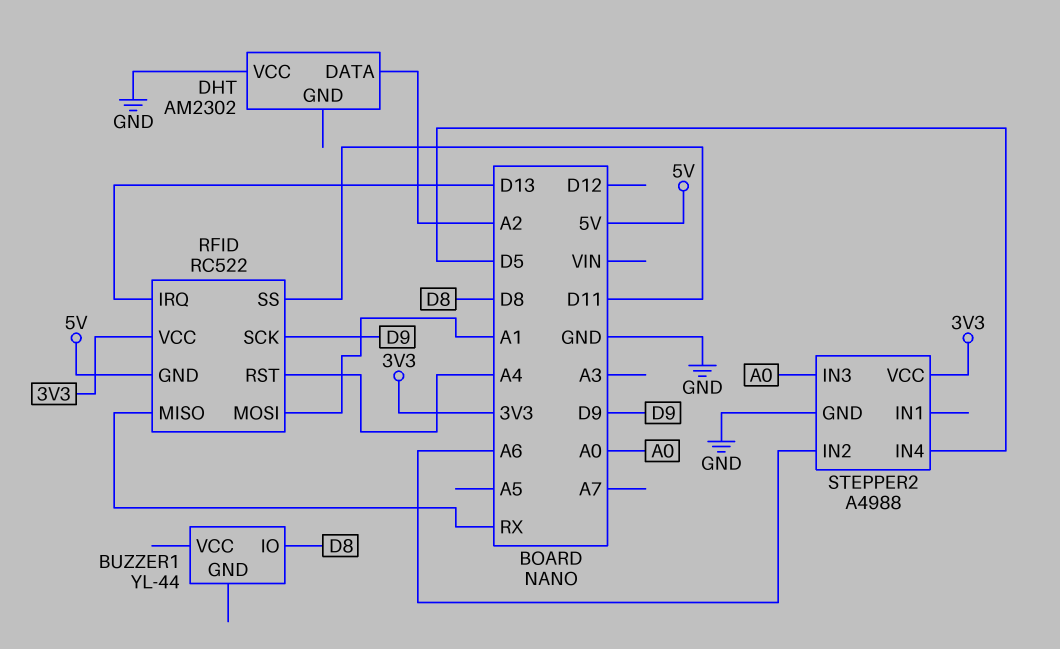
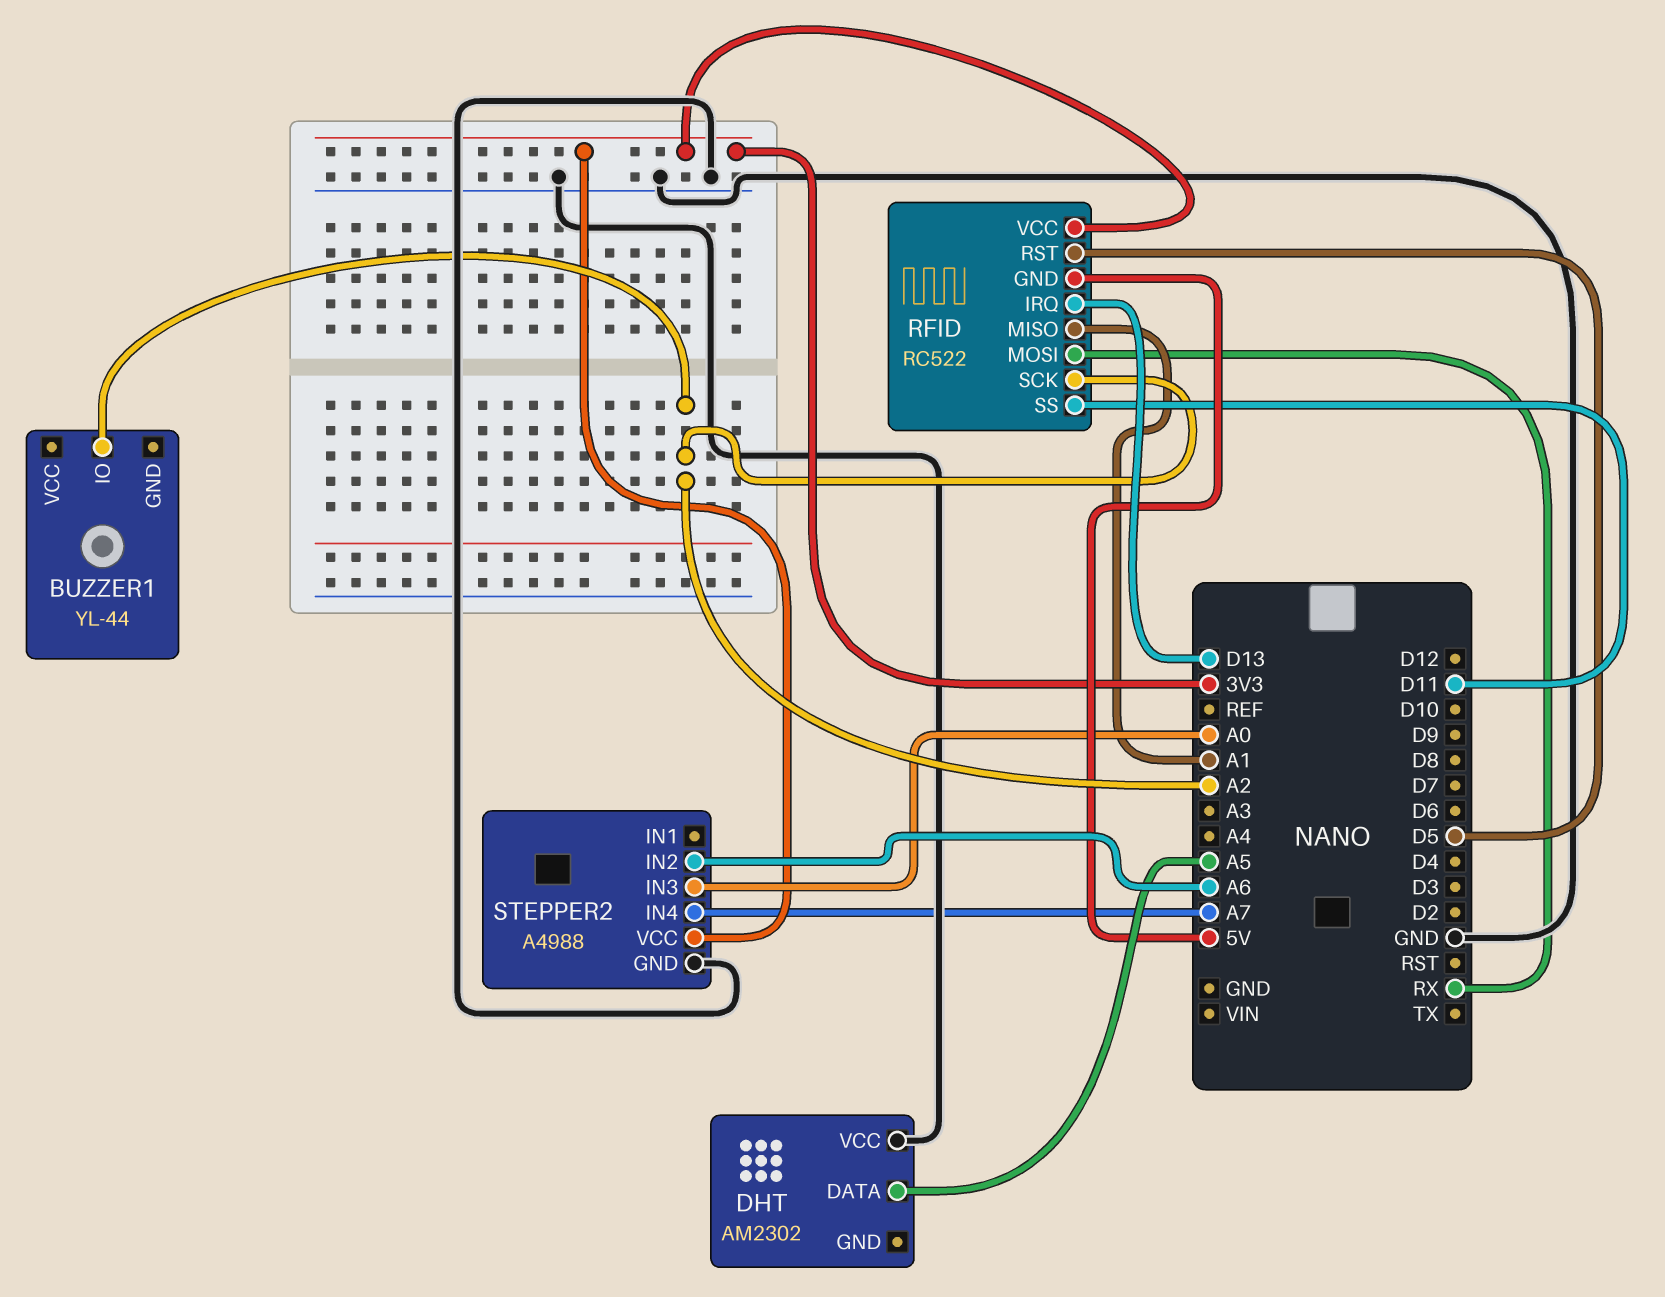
BUZZER1 pin IO: D8 -> A2
DHT pin DATA: A2 -> A5
RFID pin MISO: RX -> A1
RFID pin MOSI: A1 -> RX
RFID pin RST: A4 -> D5
RFID pin SCK: D9 -> A2
STEPPER2 pin IN4: D5 -> A7

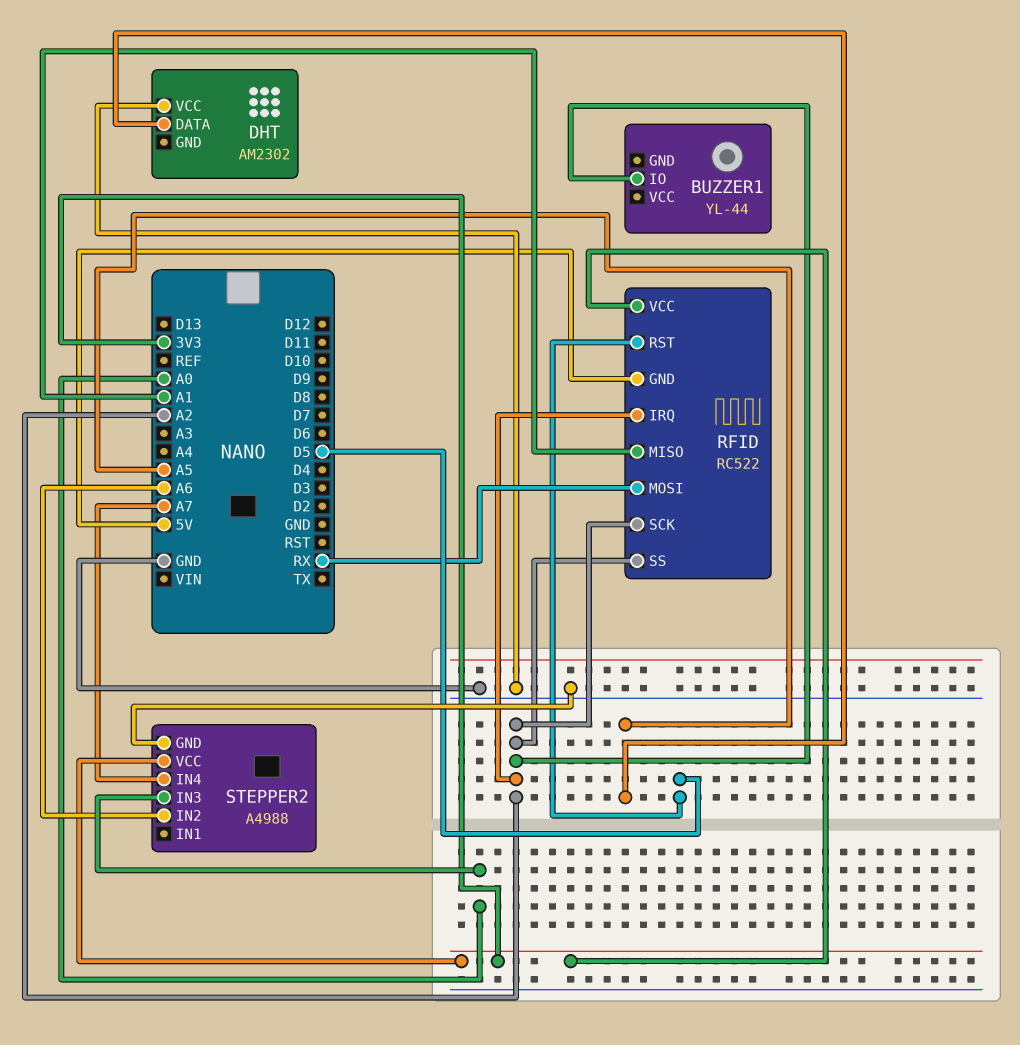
RFID pin IRQ: D13 -> A2
RFID pin SS: D11 -> A2

